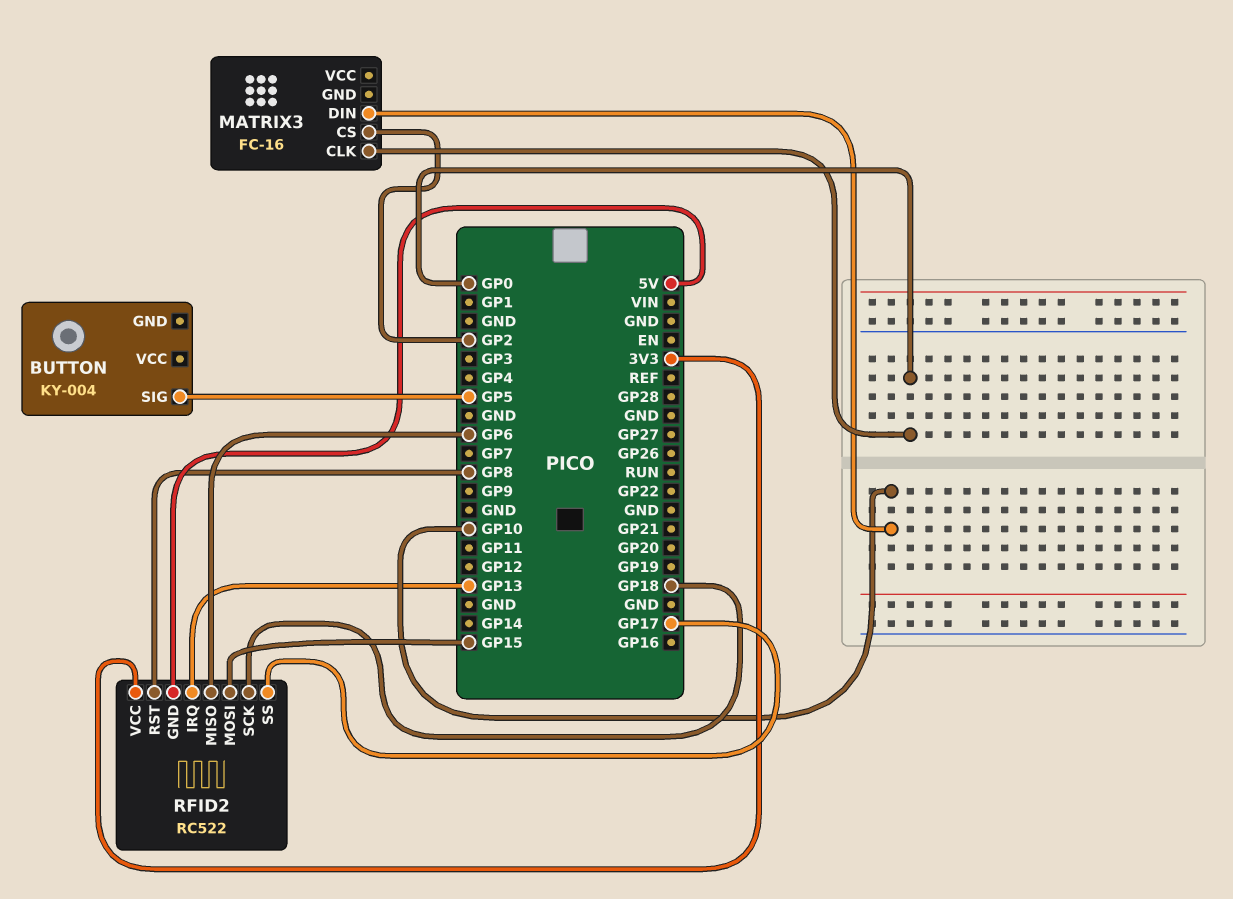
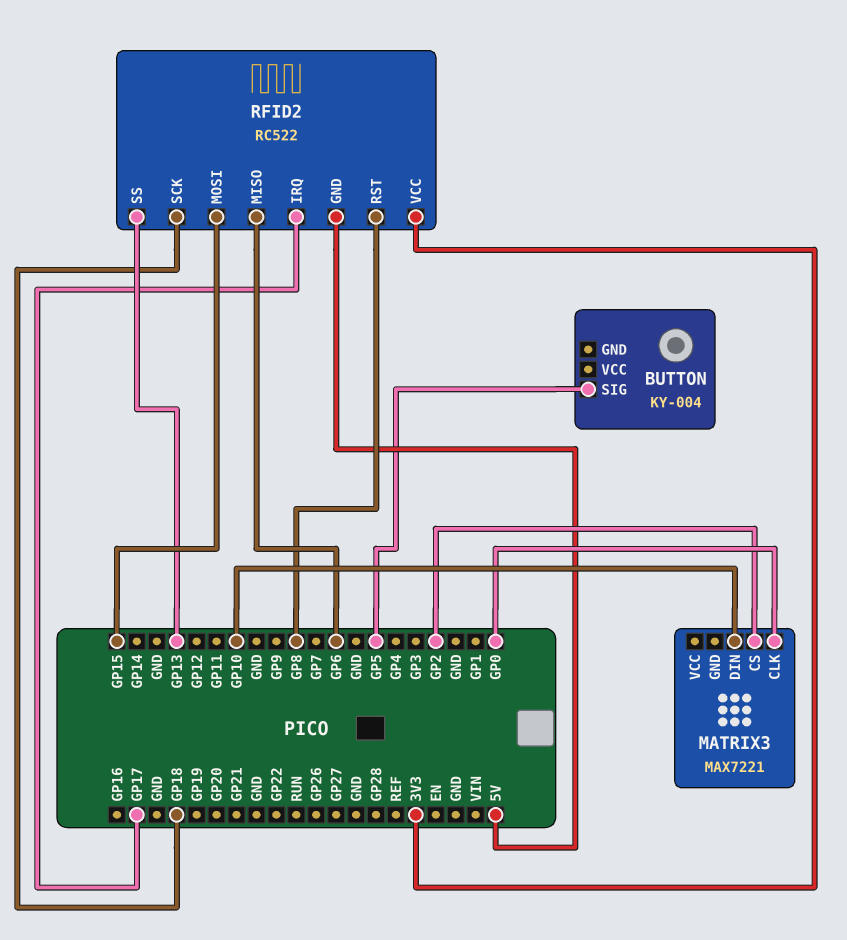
MATRIX3: FC-16 -> MAX7221
RFID2 pin IRQ: GP13 -> GP17
RFID2 pin SS: GP17 -> GP13

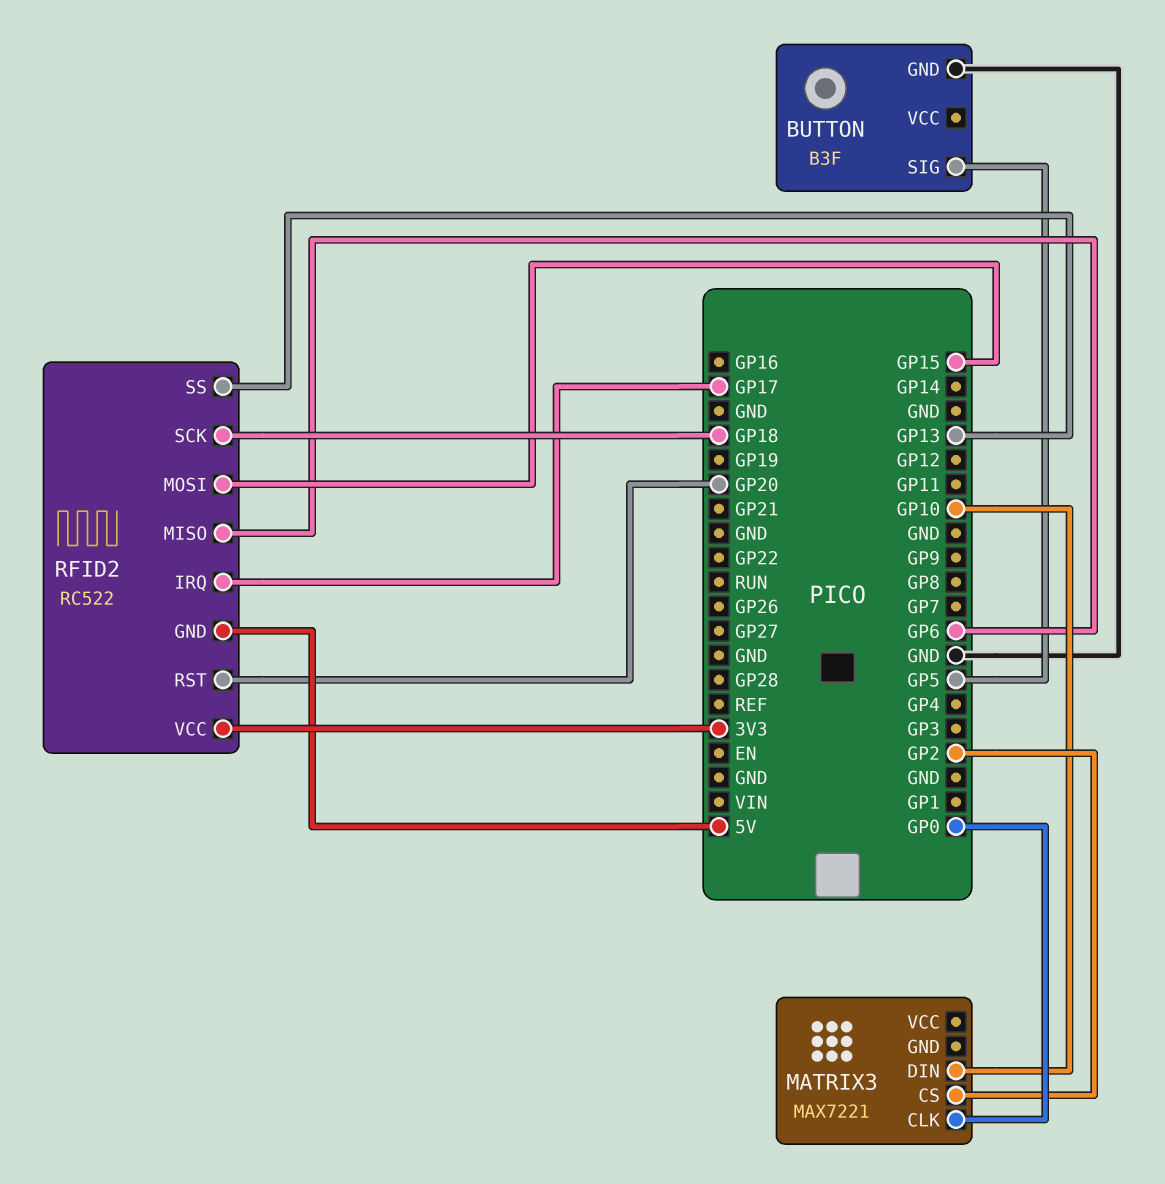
BUTTON: KY-004 -> B3F
BUTTON pin GND: none -> GND
RFID2 pin RST: GP8 -> GP20

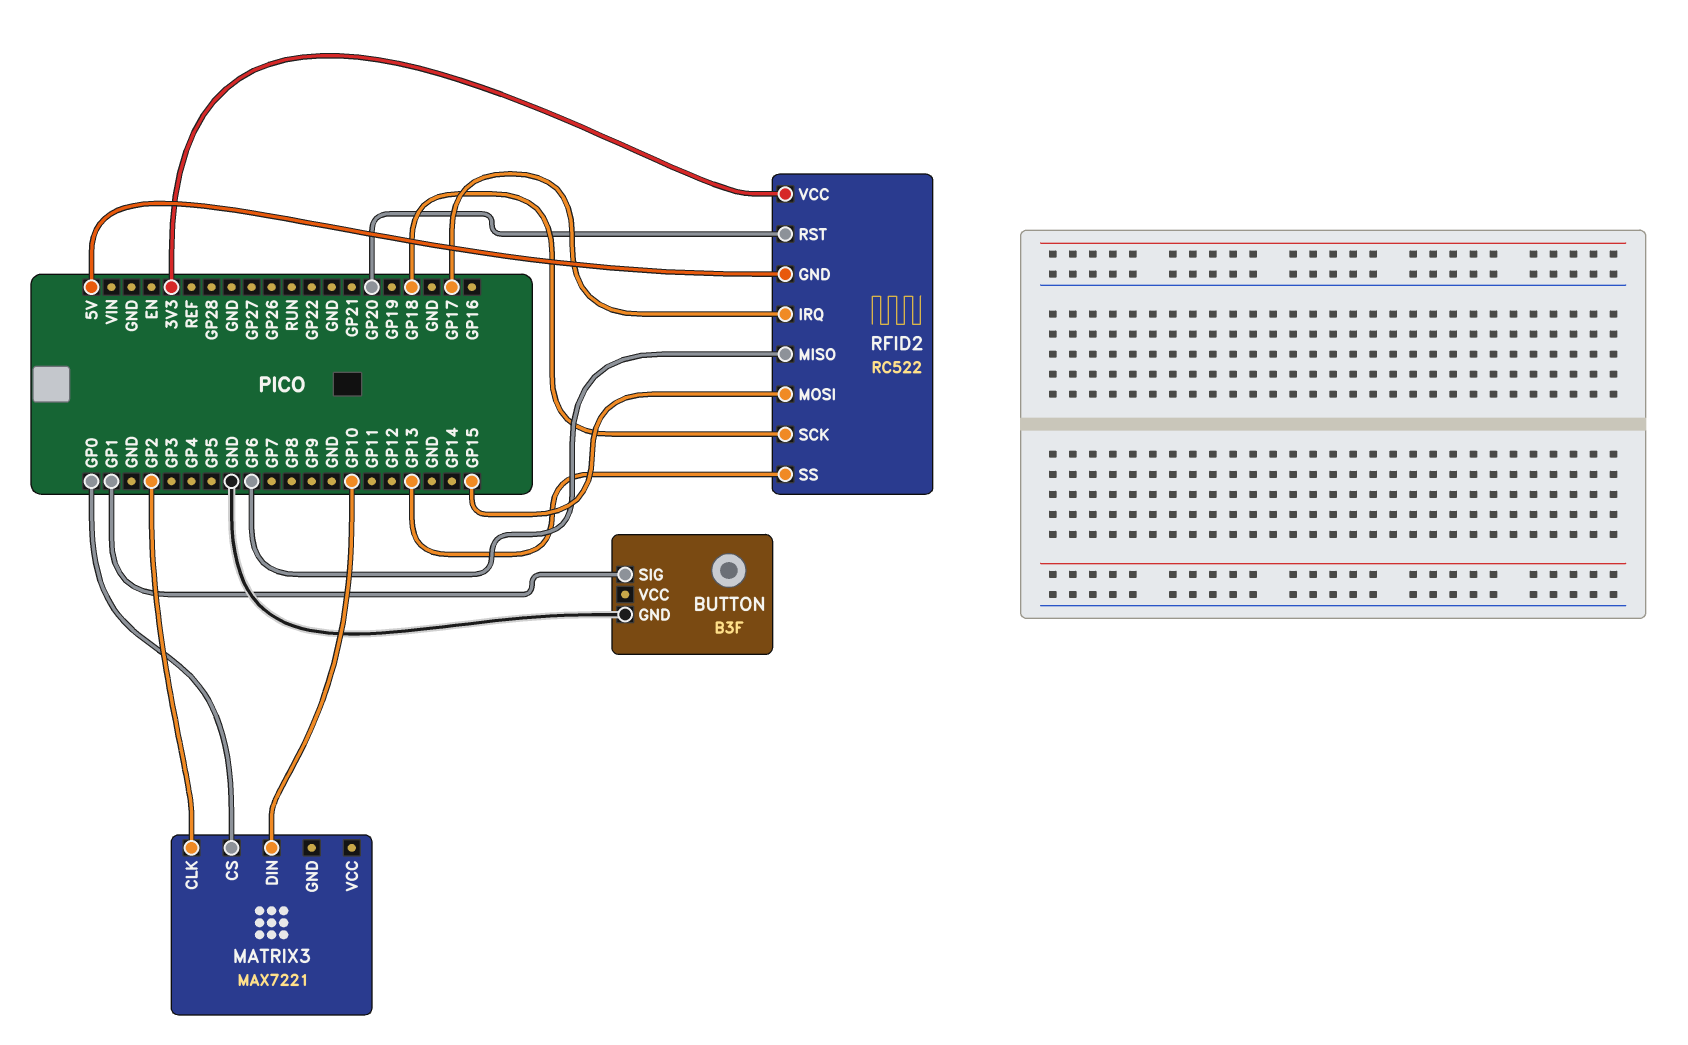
BUTTON pin SIG: GP5 -> GP1
MATRIX3 pin CLK: GP0 -> GP2
MATRIX3 pin CS: GP2 -> GP0

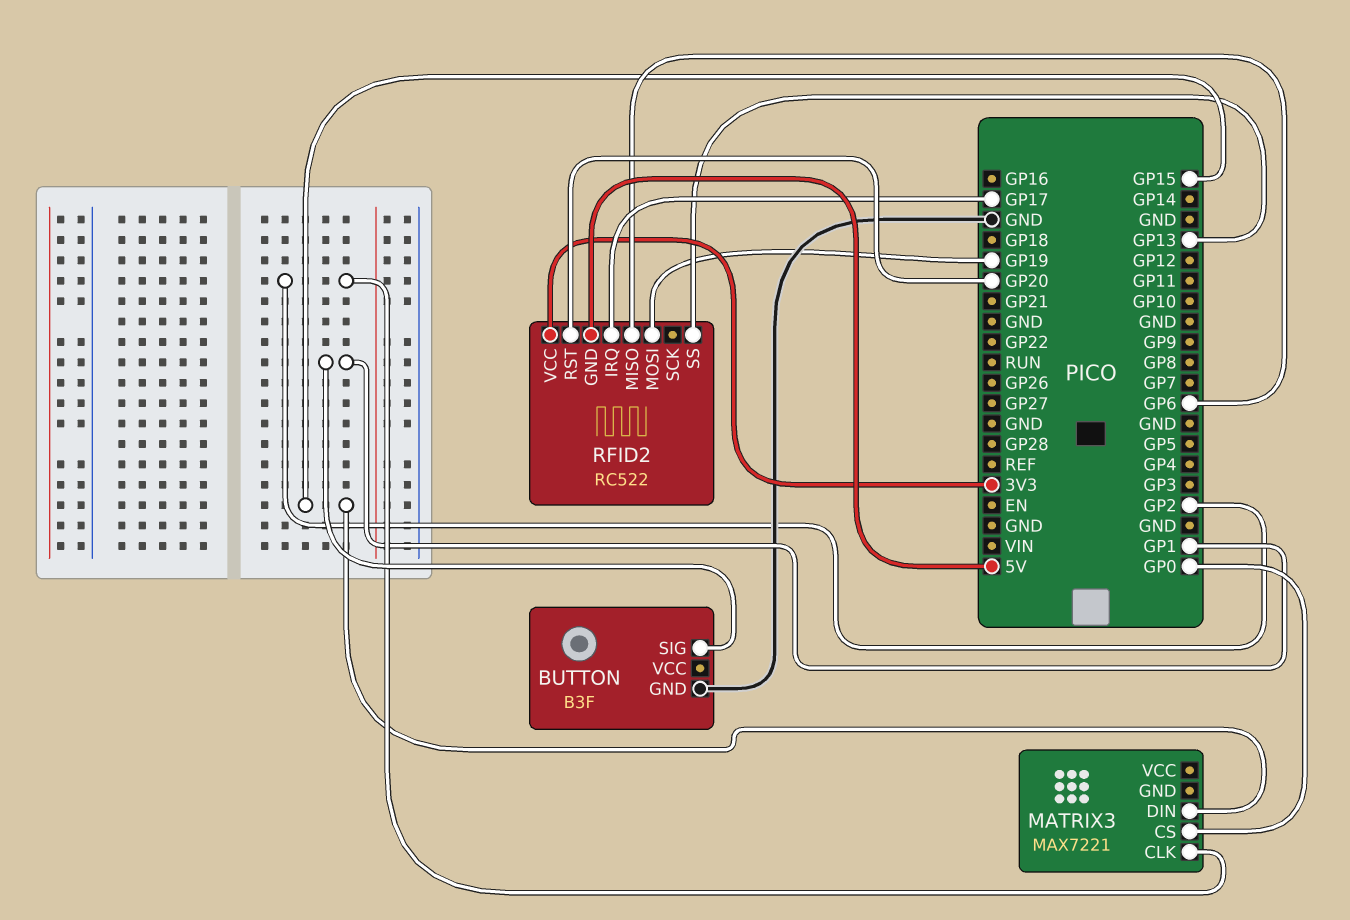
MATRIX3 pin DIN: GP10 -> GP15
RFID2 pin MOSI: GP15 -> GP19
RFID2 pin SCK: GP18 -> none

